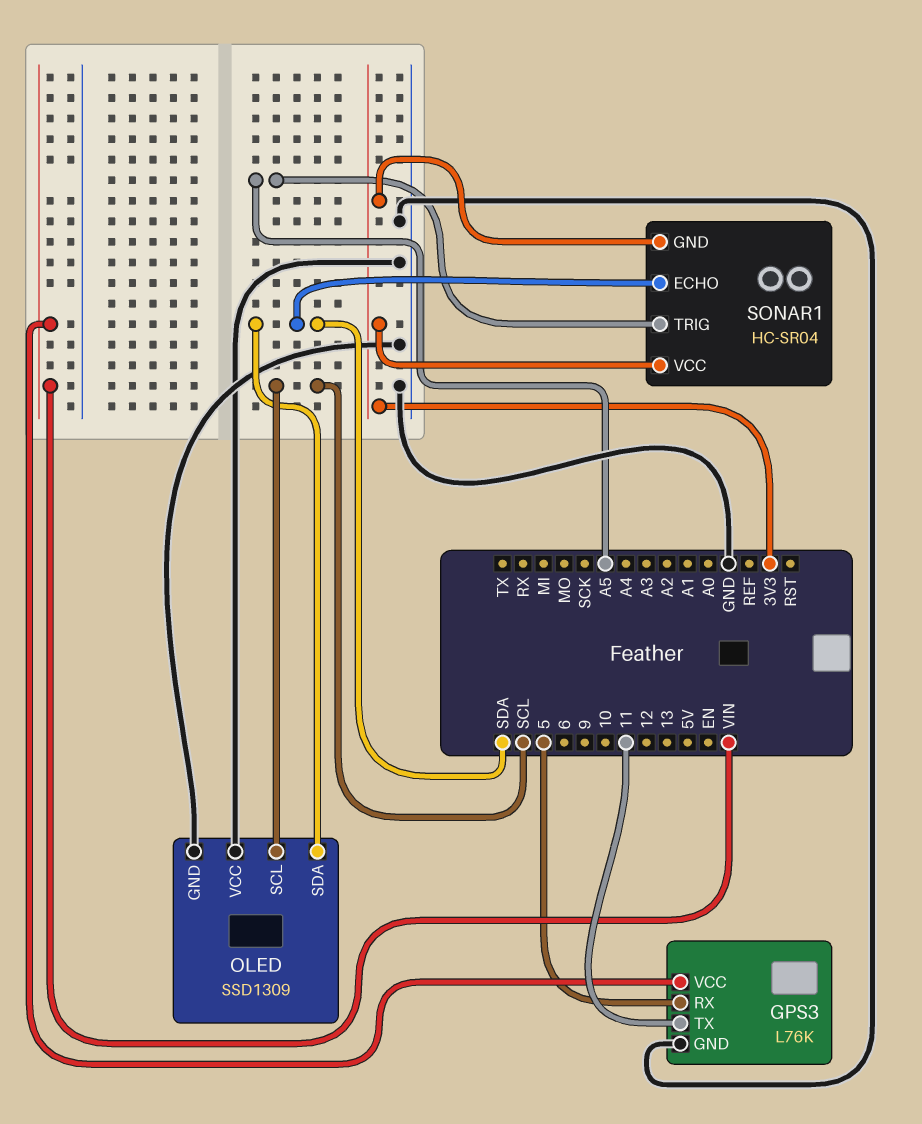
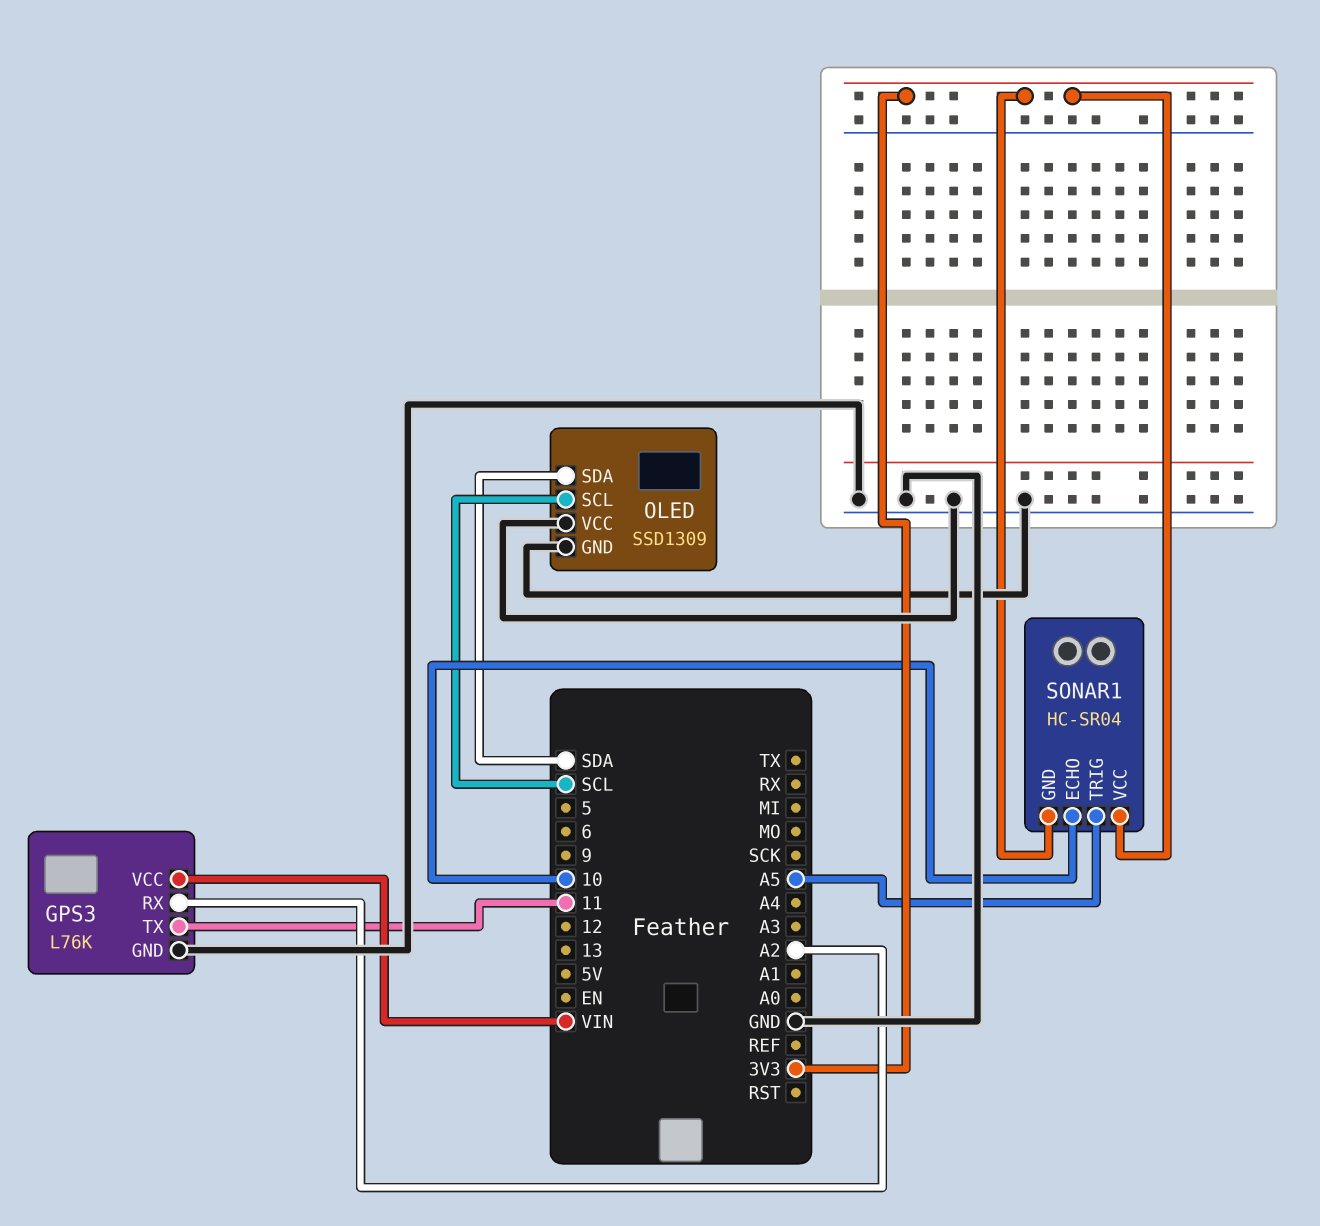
GPS3 pin RX: 5 -> A2
SONAR1 pin ECHO: SDA -> 10

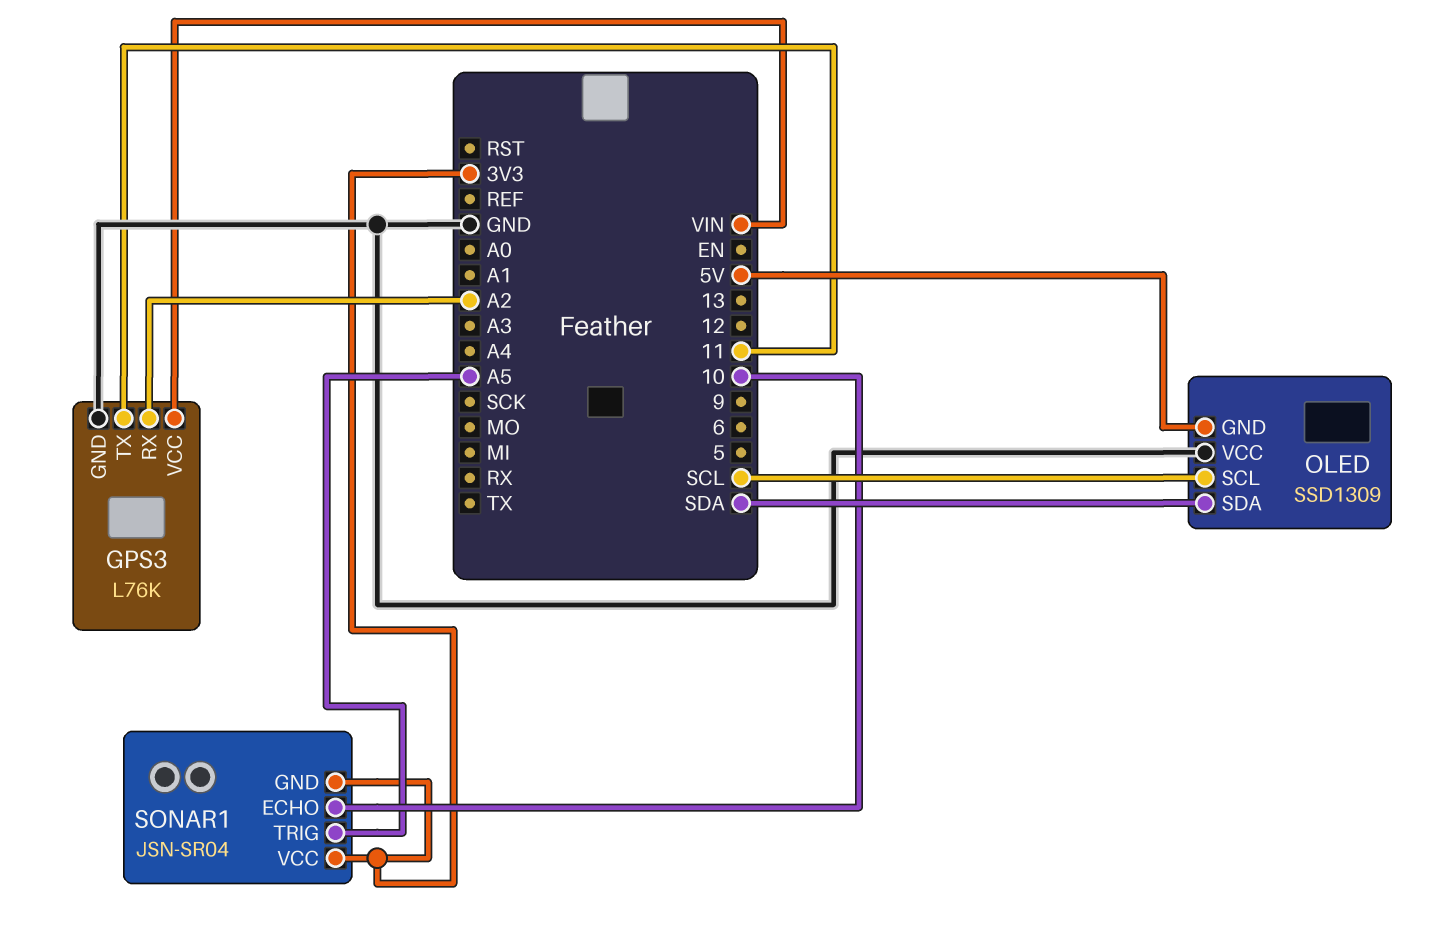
OLED pin GND: GND -> 5V
SONAR1: HC-SR04 -> JSN-SR04

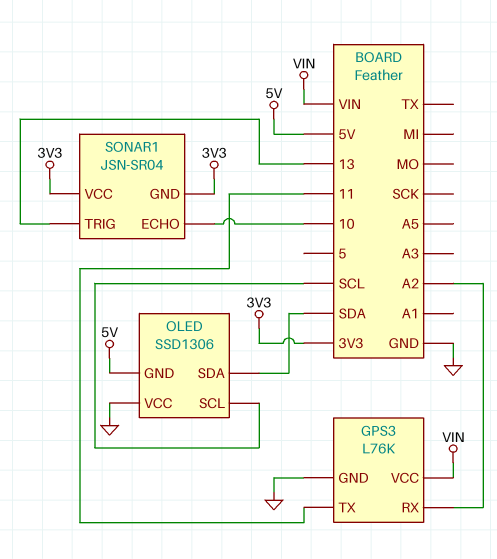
OLED: SSD1309 -> SSD1306
SONAR1 pin TRIG: A5 -> 13

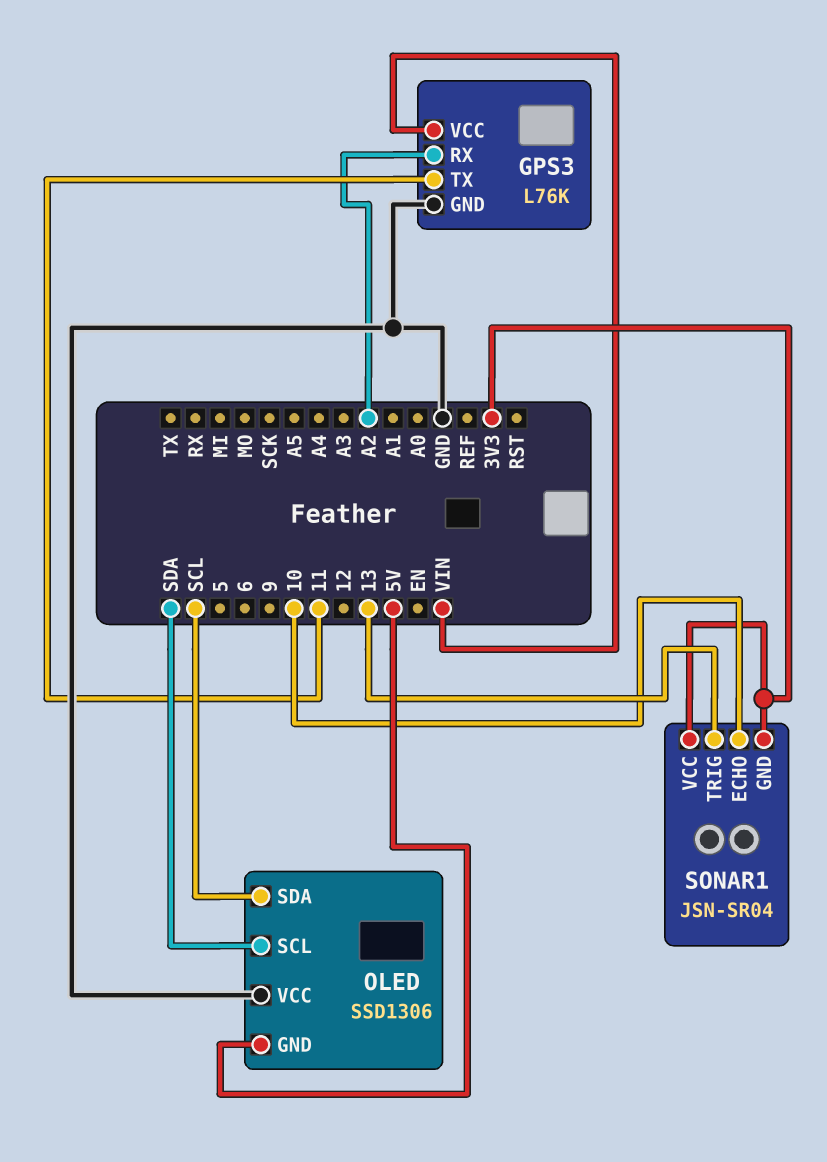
OLED pin SCL: SCL -> SDA
OLED pin SDA: SDA -> SCL

